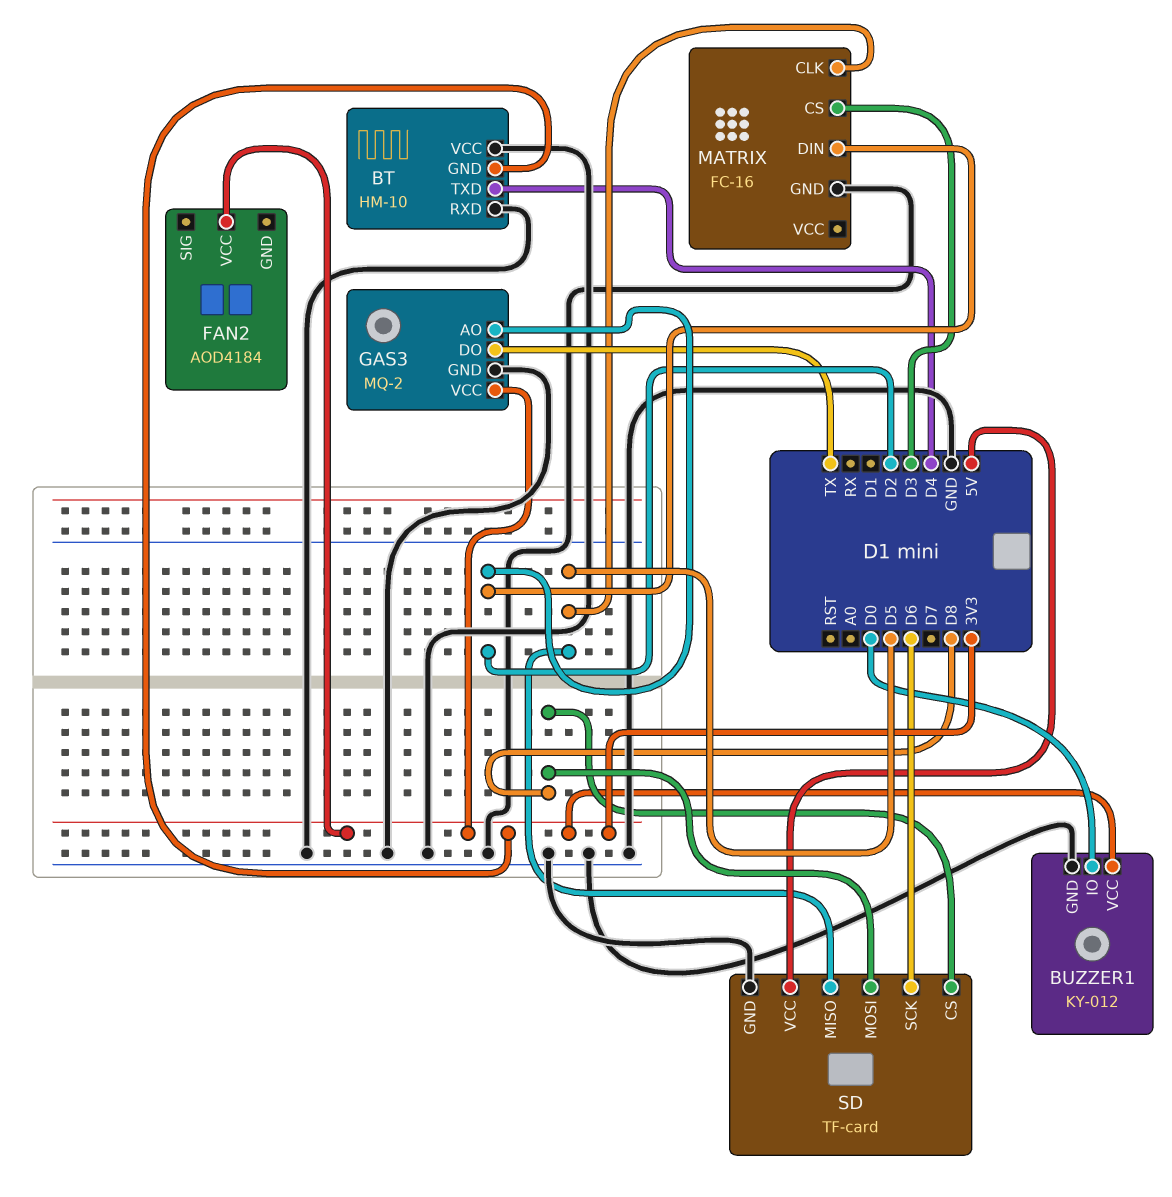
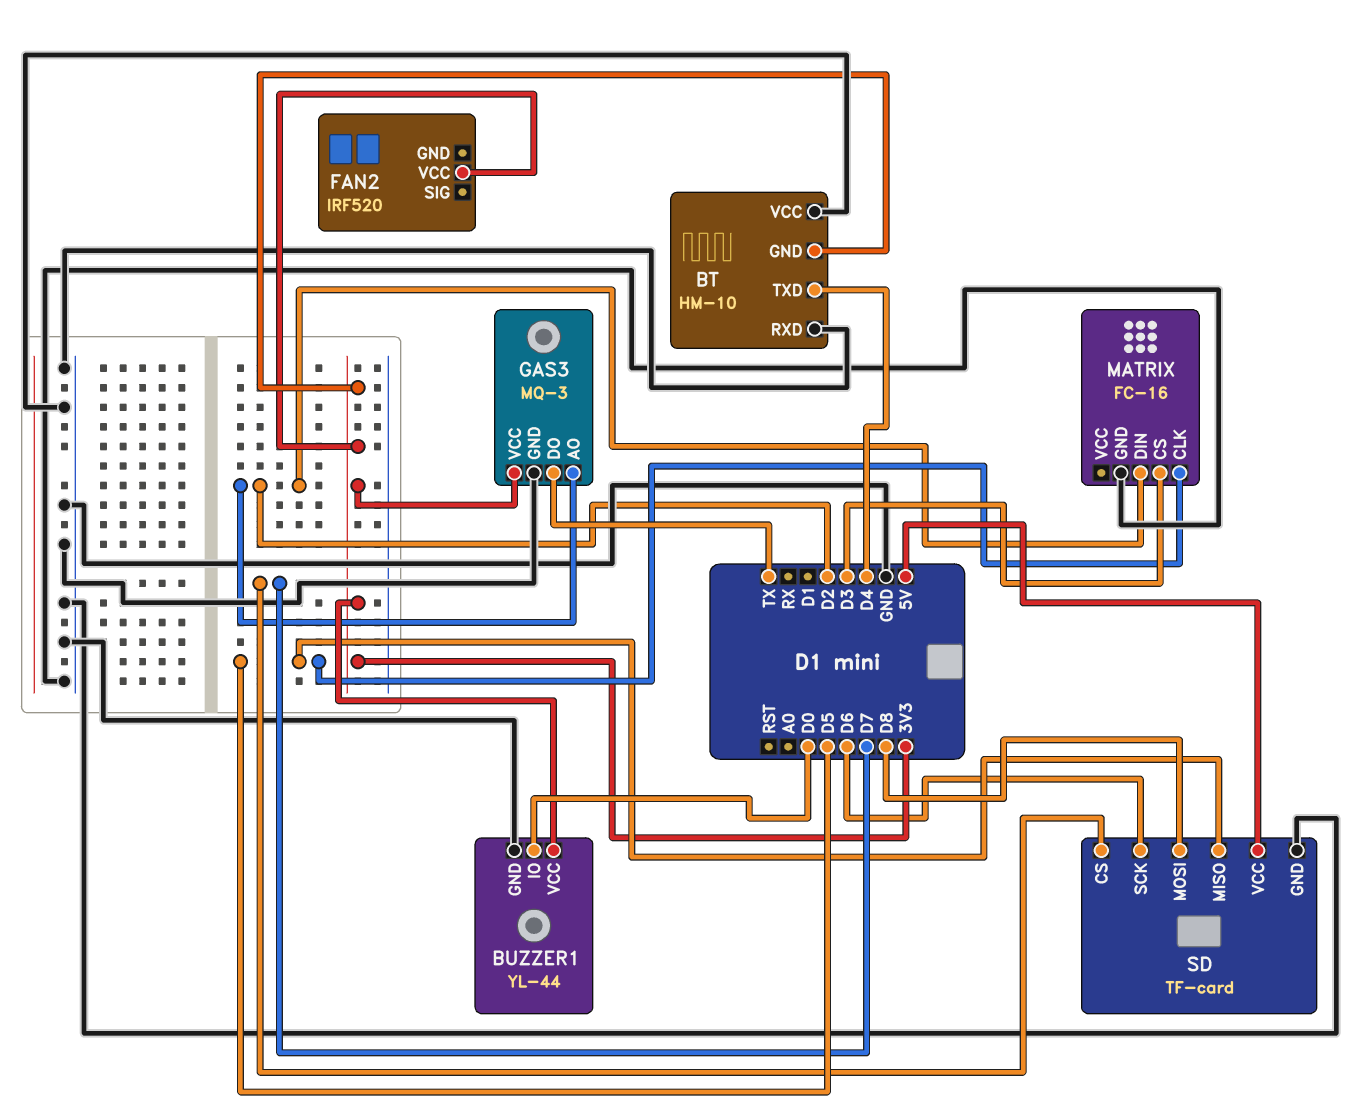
BUZZER1: KY-012 -> YL-44
FAN2: AOD4184 -> IRF520
GAS3: MQ-2 -> MQ-3
SD pin CS: D8 -> D7

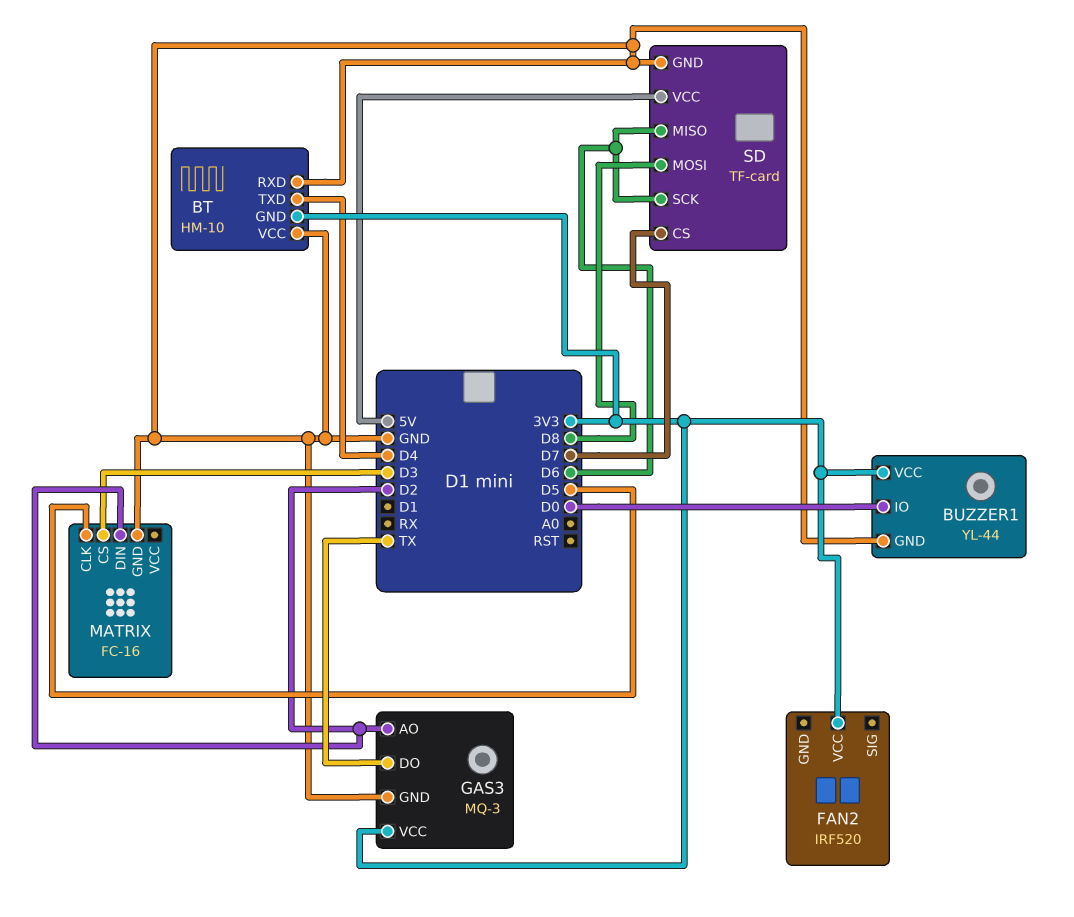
SD pin MISO: D5 -> D6

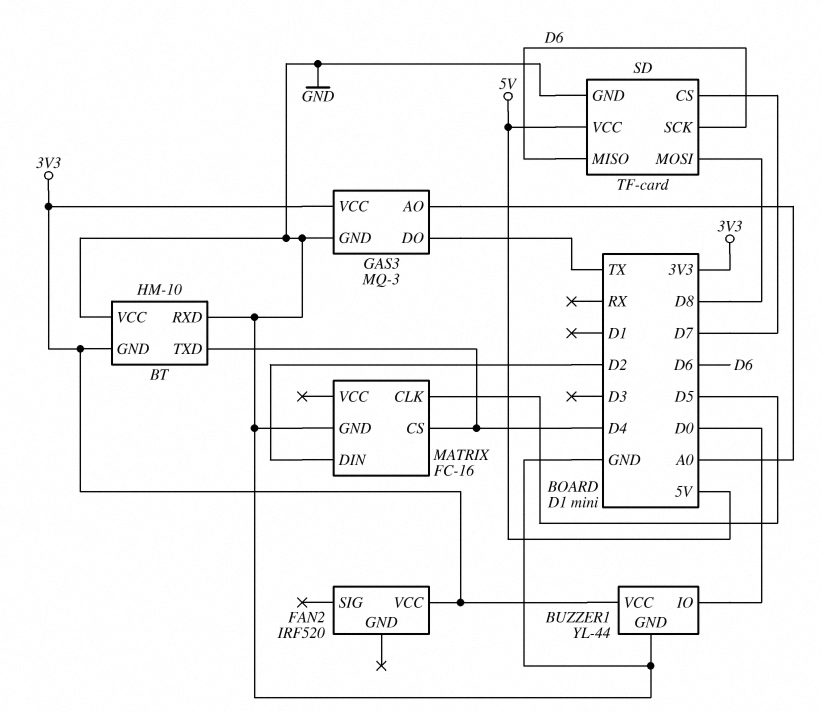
GAS3 pin AO: D2 -> A0
MATRIX pin CS: D3 -> D4

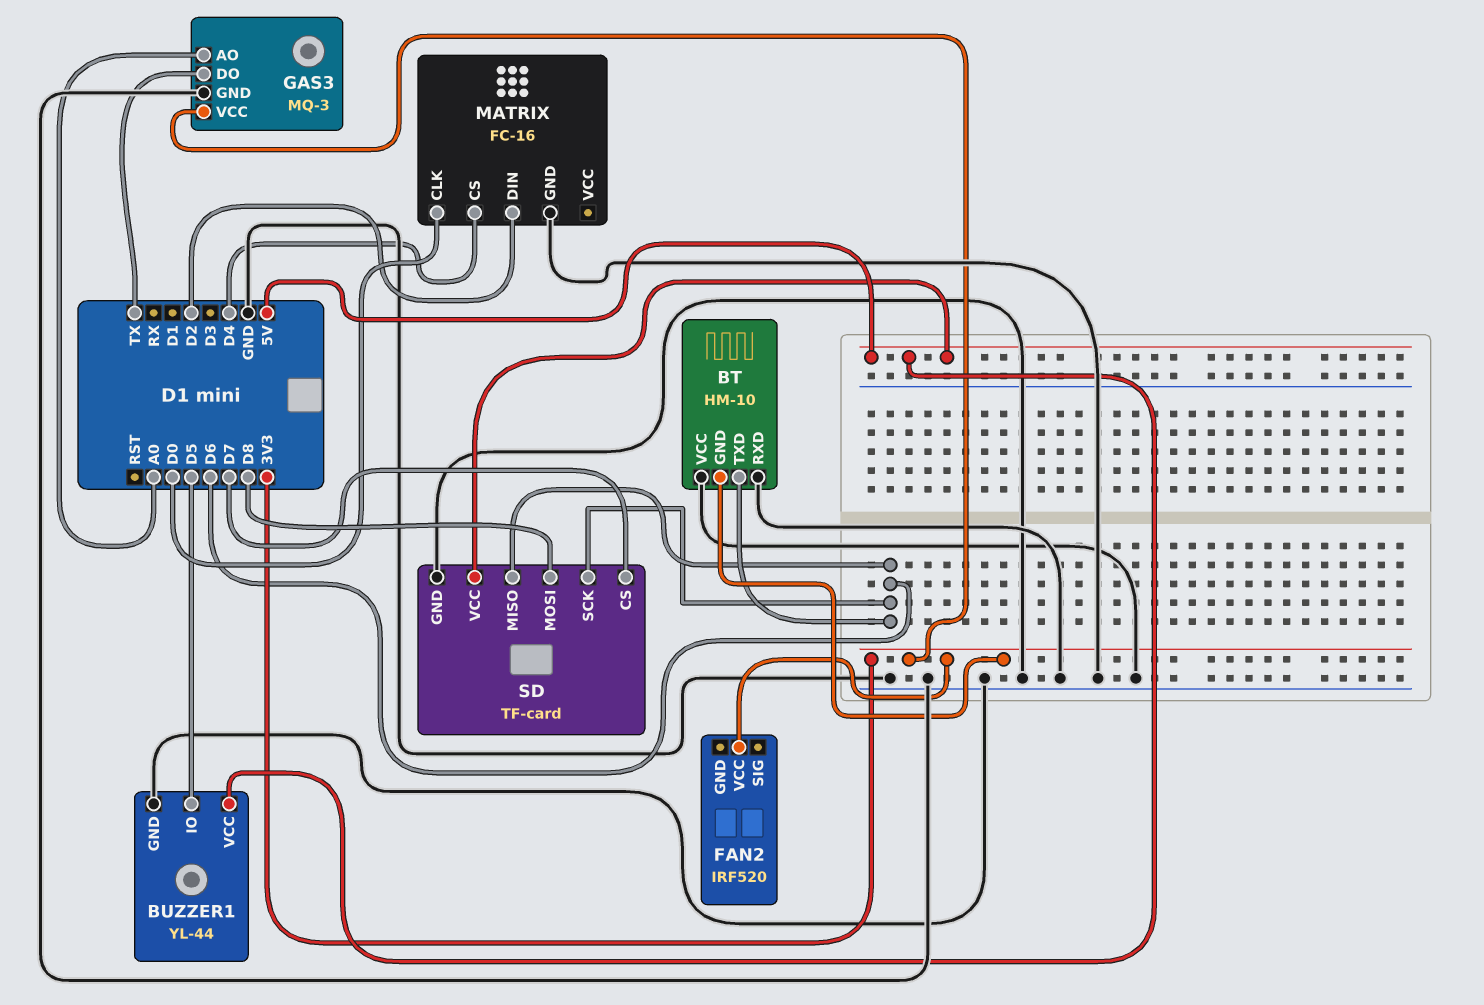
BT pin TXD: D4 -> D6
BUZZER1 pin IO: D0 -> D5
BUZZER1 pin VCC: 3V3 -> 5V
MATRIX pin CLK: D5 -> D0

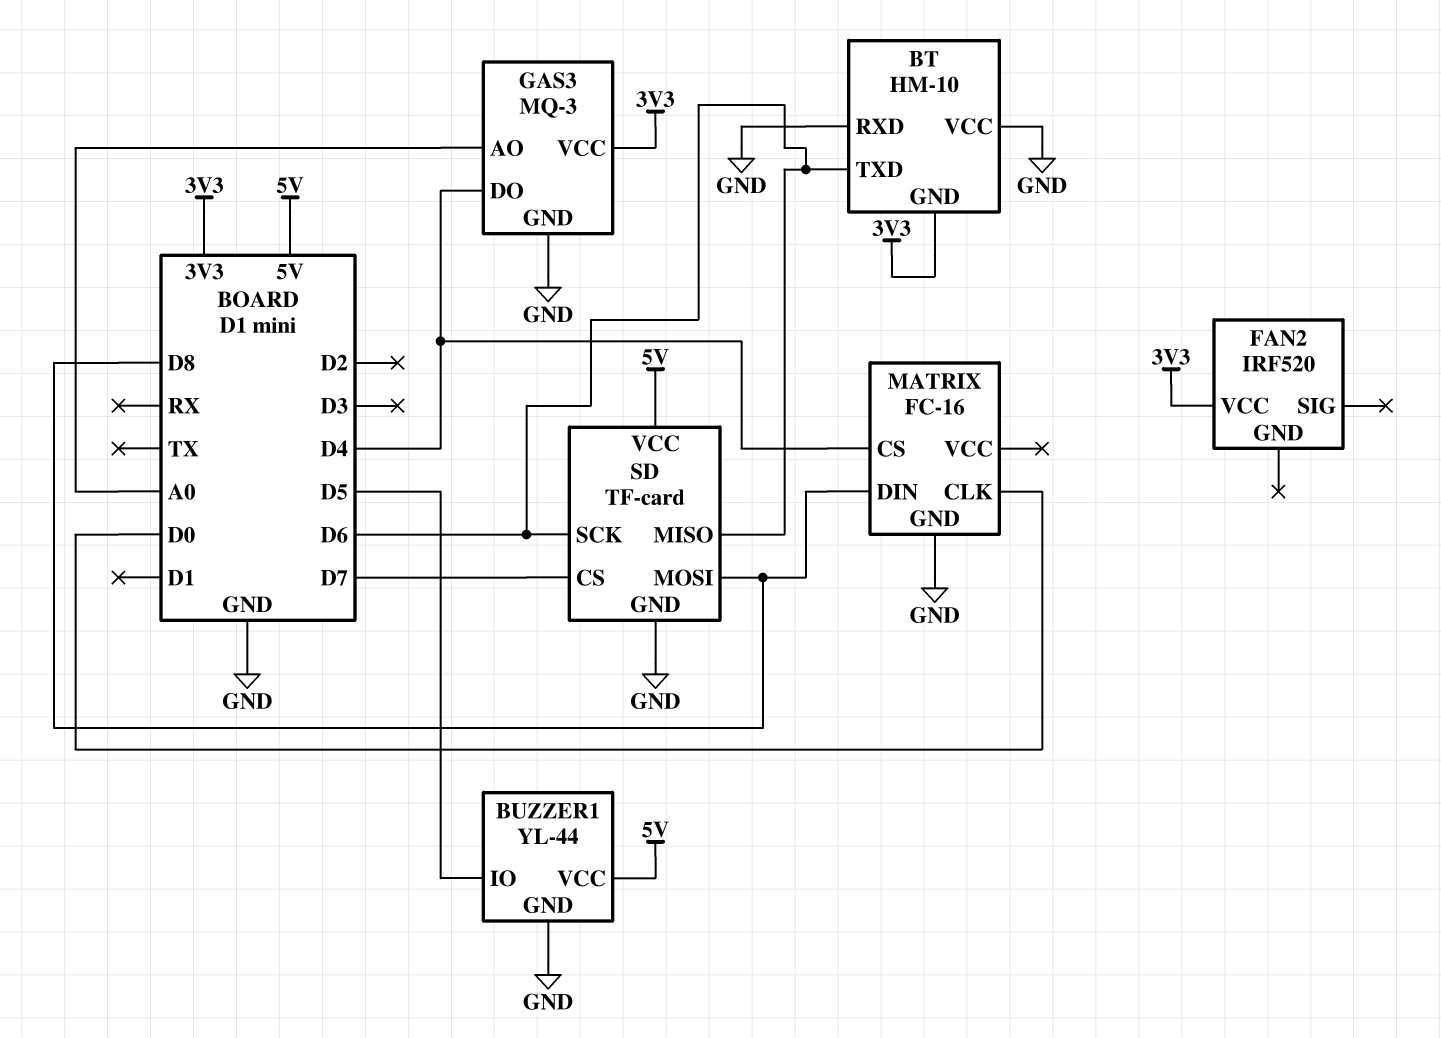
GAS3 pin DO: TX -> D4
MATRIX pin DIN: D2 -> D8

